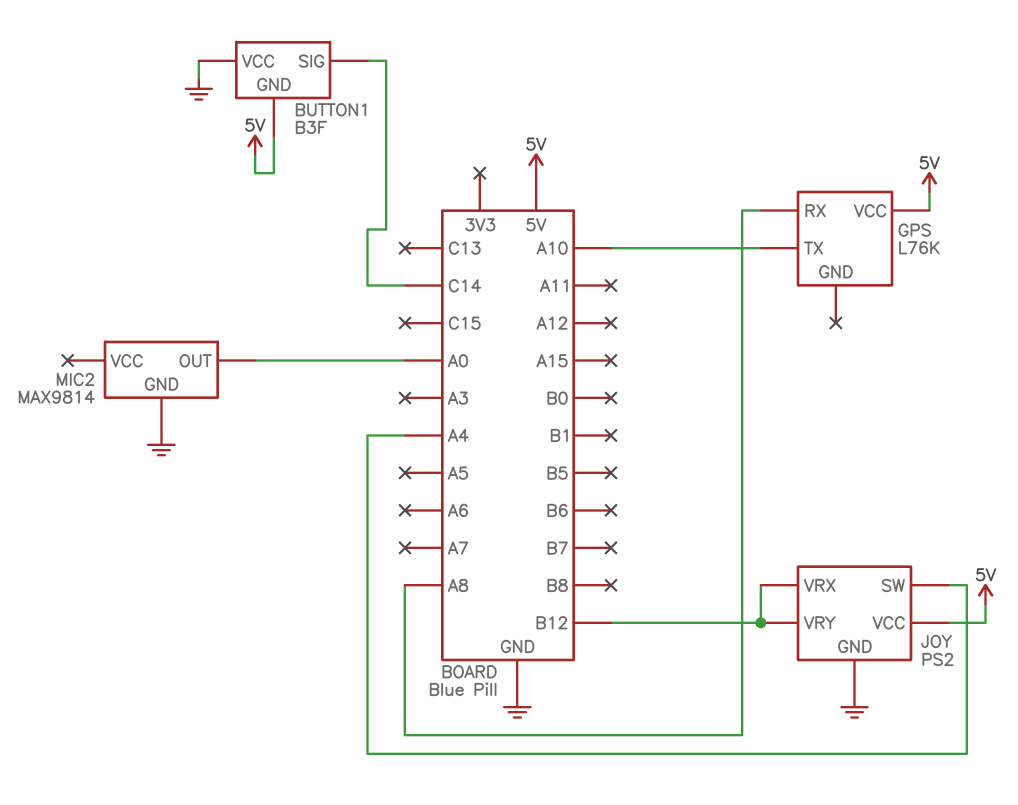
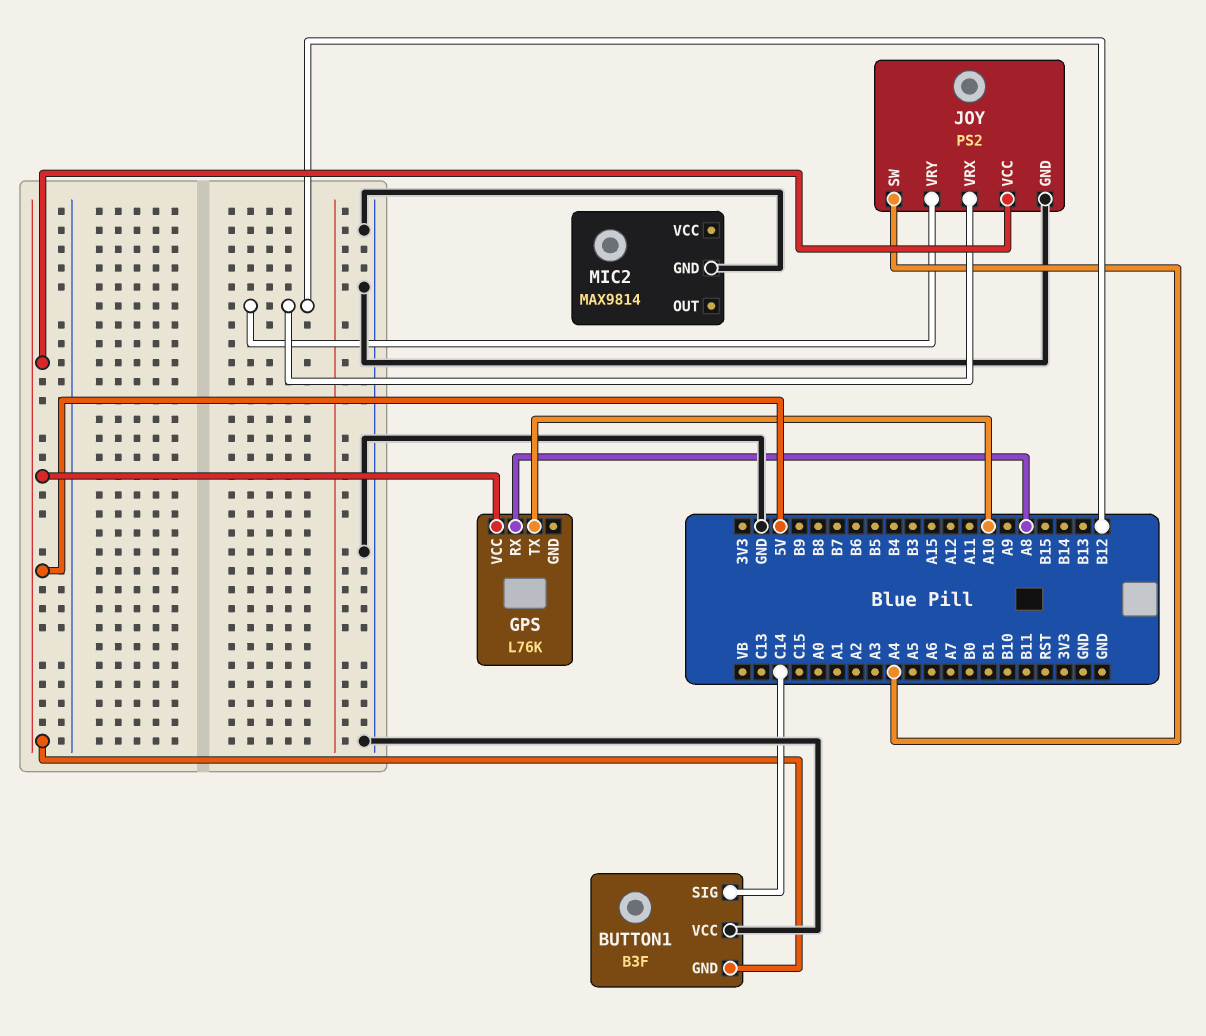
MIC2 pin OUT: A0 -> none

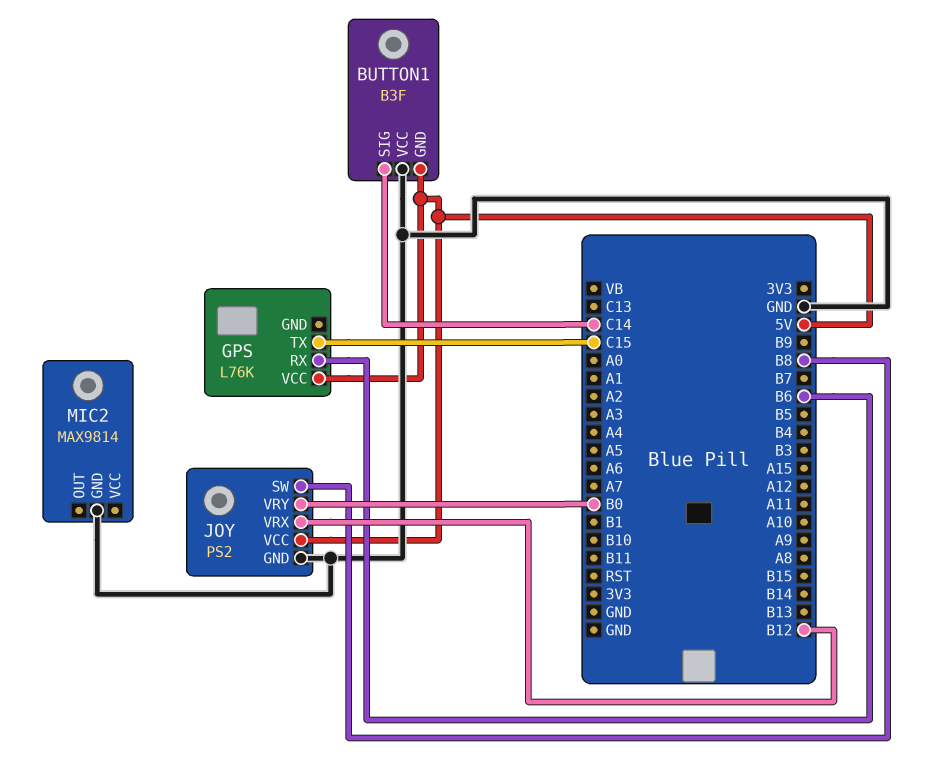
GPS pin RX: A8 -> B6
GPS pin TX: A10 -> C15
JOY pin SW: A4 -> B8
JOY pin VRY: B12 -> B0

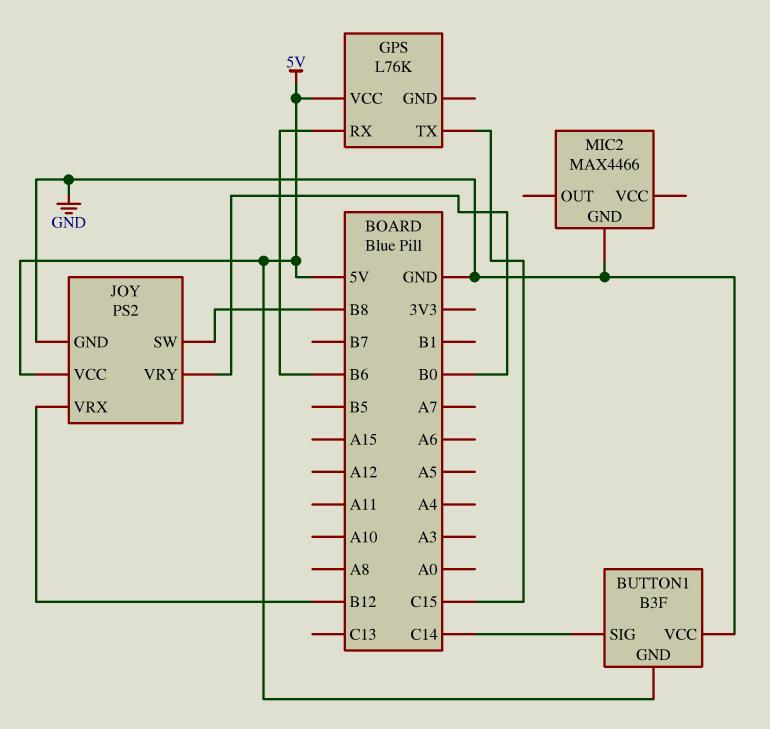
MIC2: MAX9814 -> MAX4466

